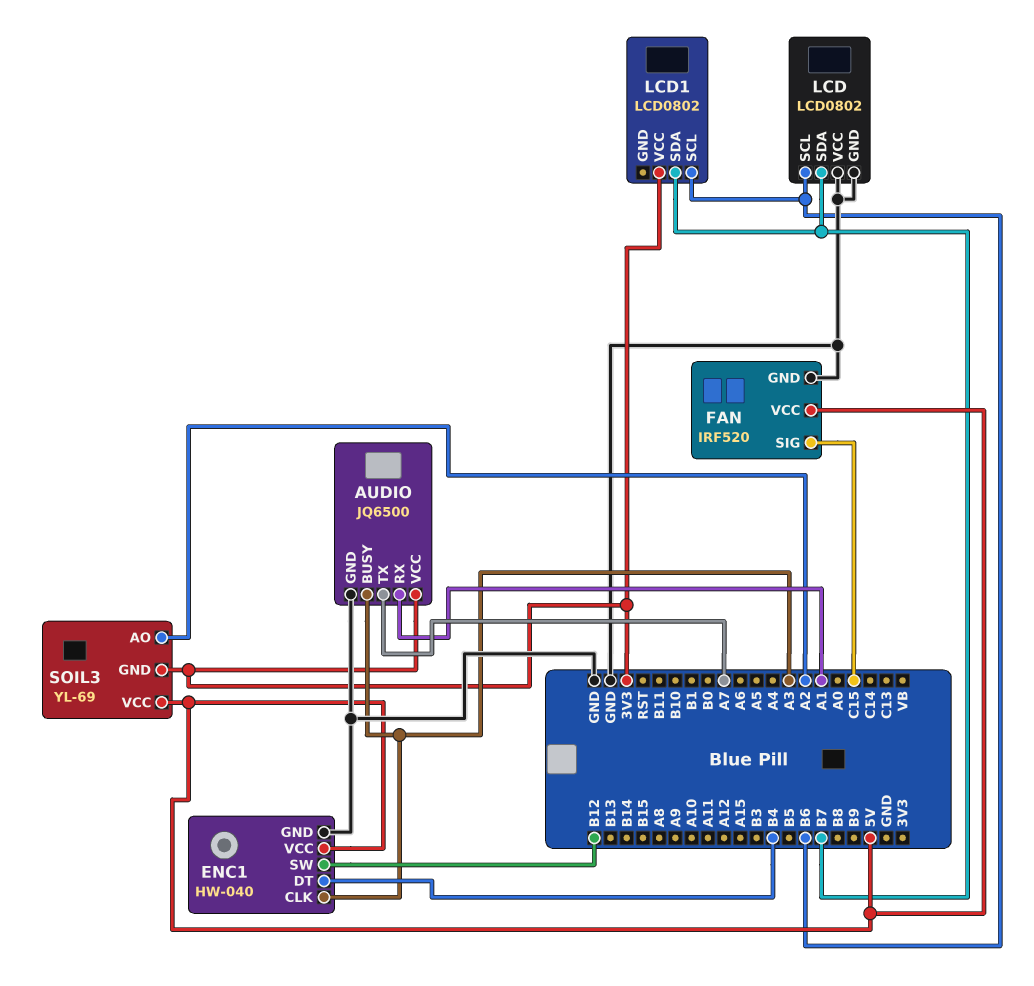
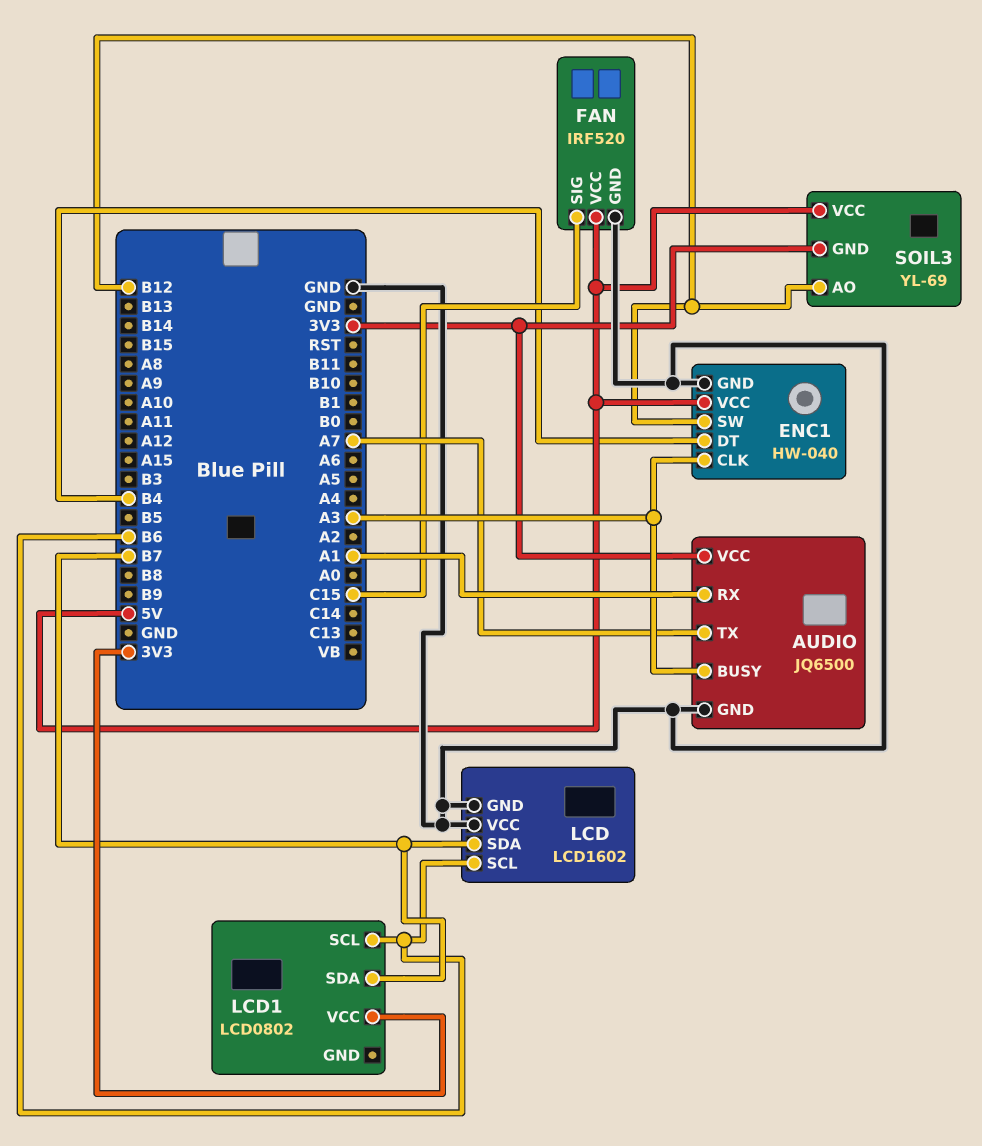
LCD: LCD0802 -> LCD1602
SOIL3 pin AO: A2 -> B12

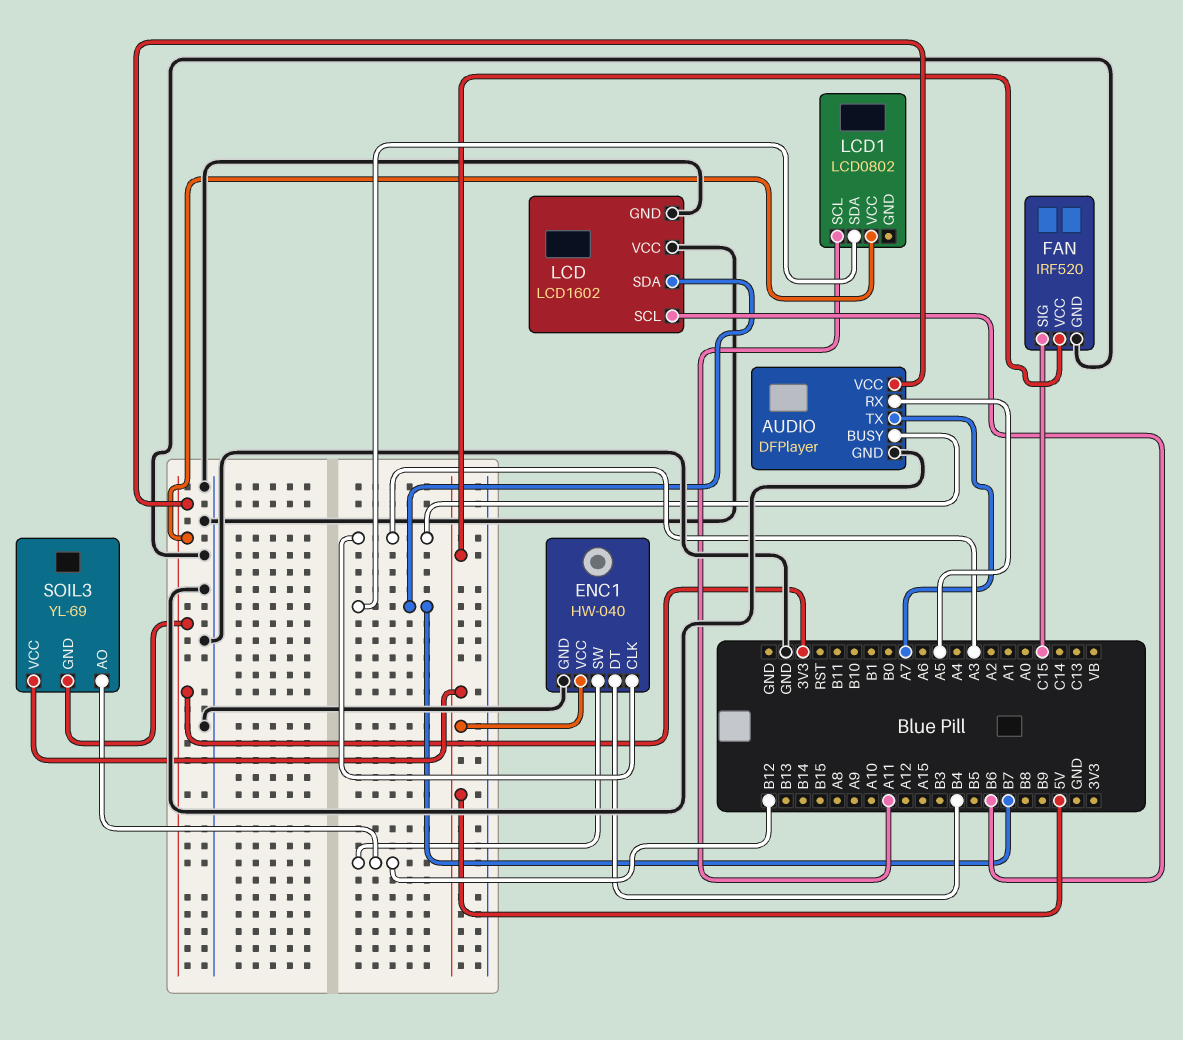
AUDIO: JQ6500 -> DFPlayer
AUDIO pin RX: A1 -> A5
LCD1 pin SCL: B6 -> A11

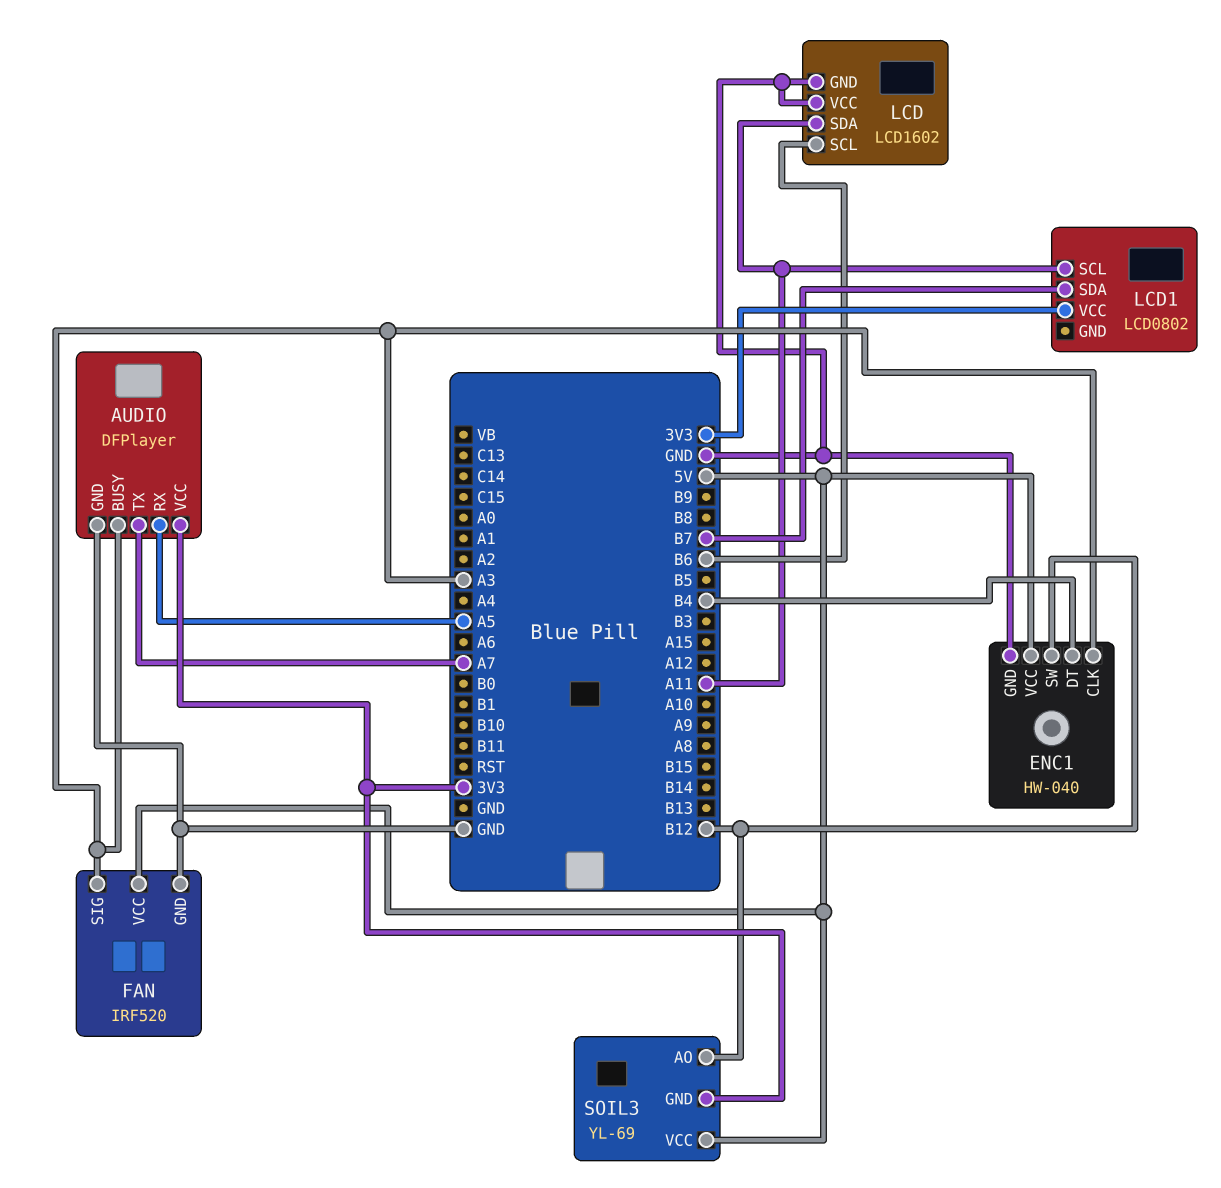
FAN pin SIG: C15 -> A3
LCD pin SDA: B7 -> A11

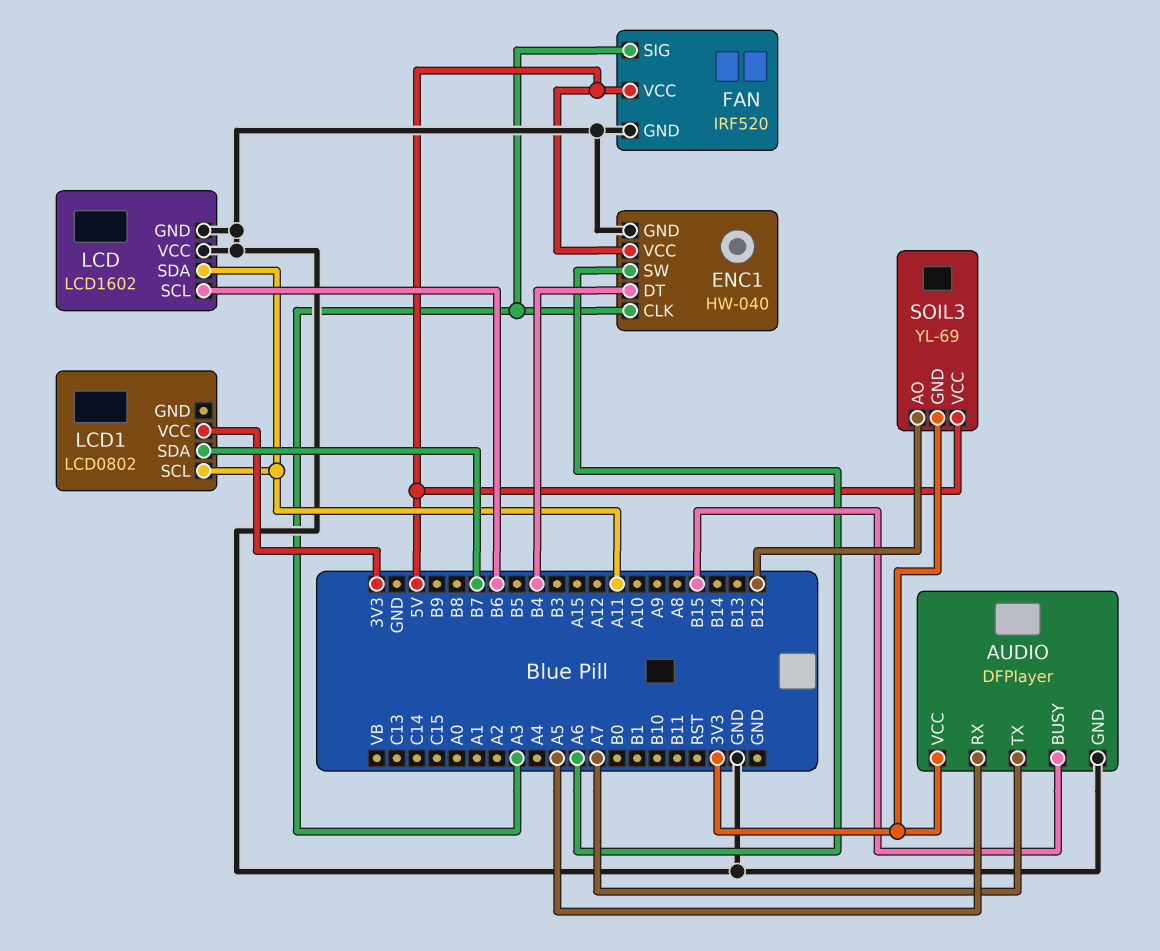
AUDIO pin BUSY: A3 -> B15
ENC1 pin SW: B12 -> A6

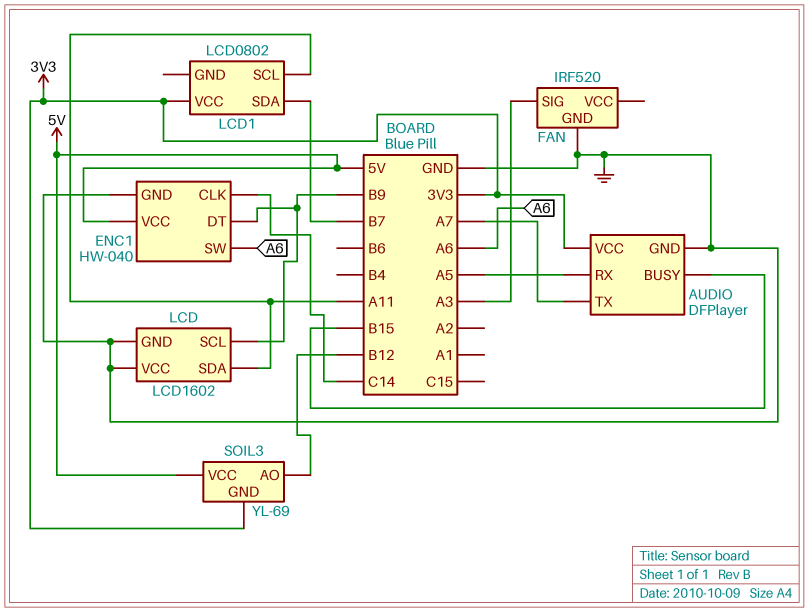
ENC1 pin CLK: A3 -> C14
ENC1 pin DT: B4 -> B9
FAN pin VCC: 5V -> none
LCD pin SCL: B6 -> B9

